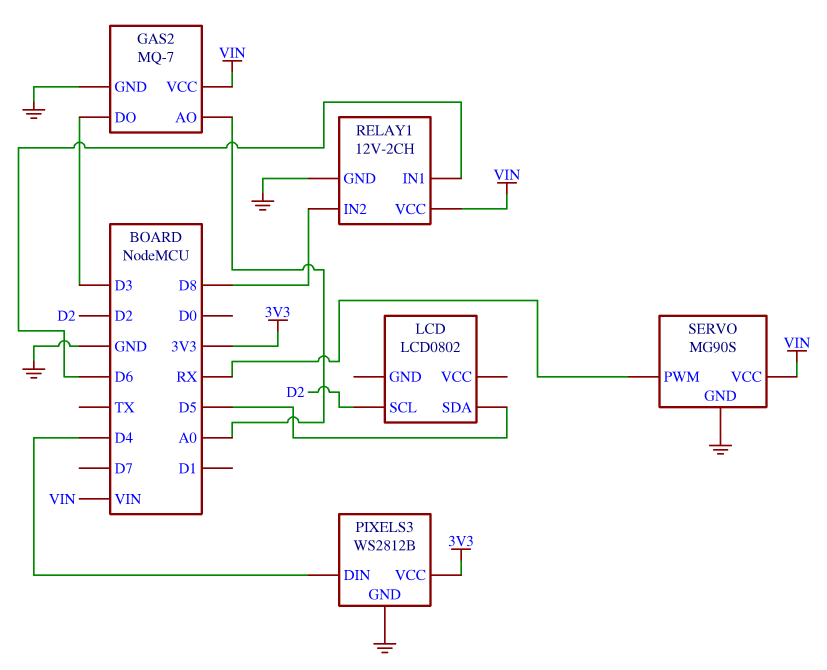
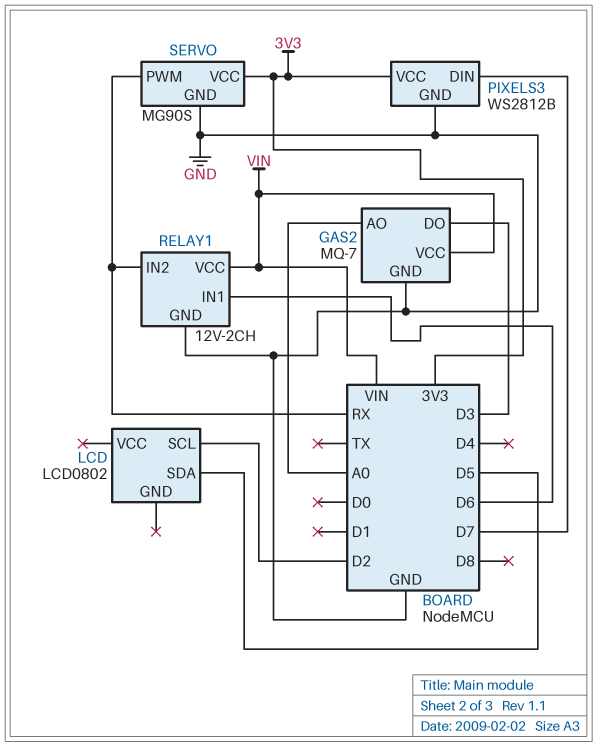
PIXELS3 pin DIN: D4 -> D7
RELAY1 pin IN2: D8 -> RX
SERVO pin VCC: VIN -> 3V3

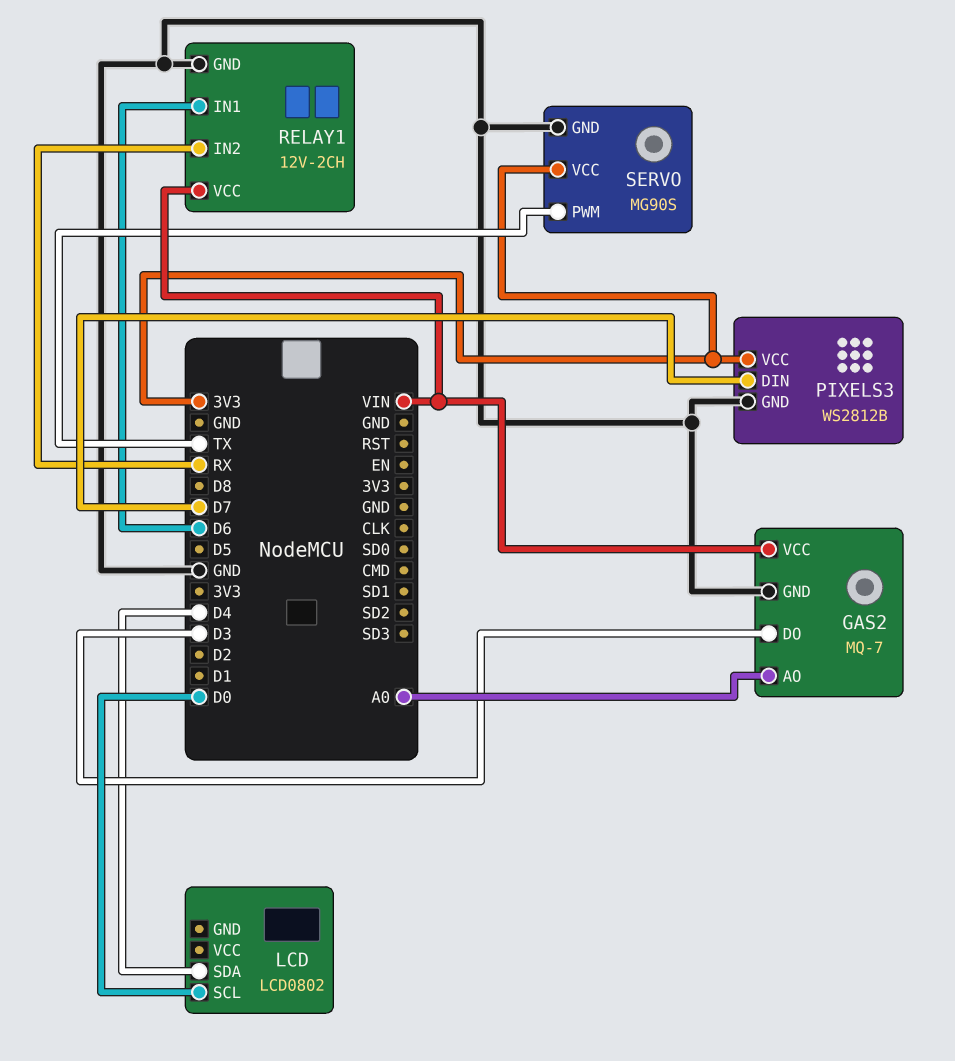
LCD pin SCL: D2 -> D0
LCD pin SDA: D5 -> D4
SERVO pin PWM: RX -> TX

